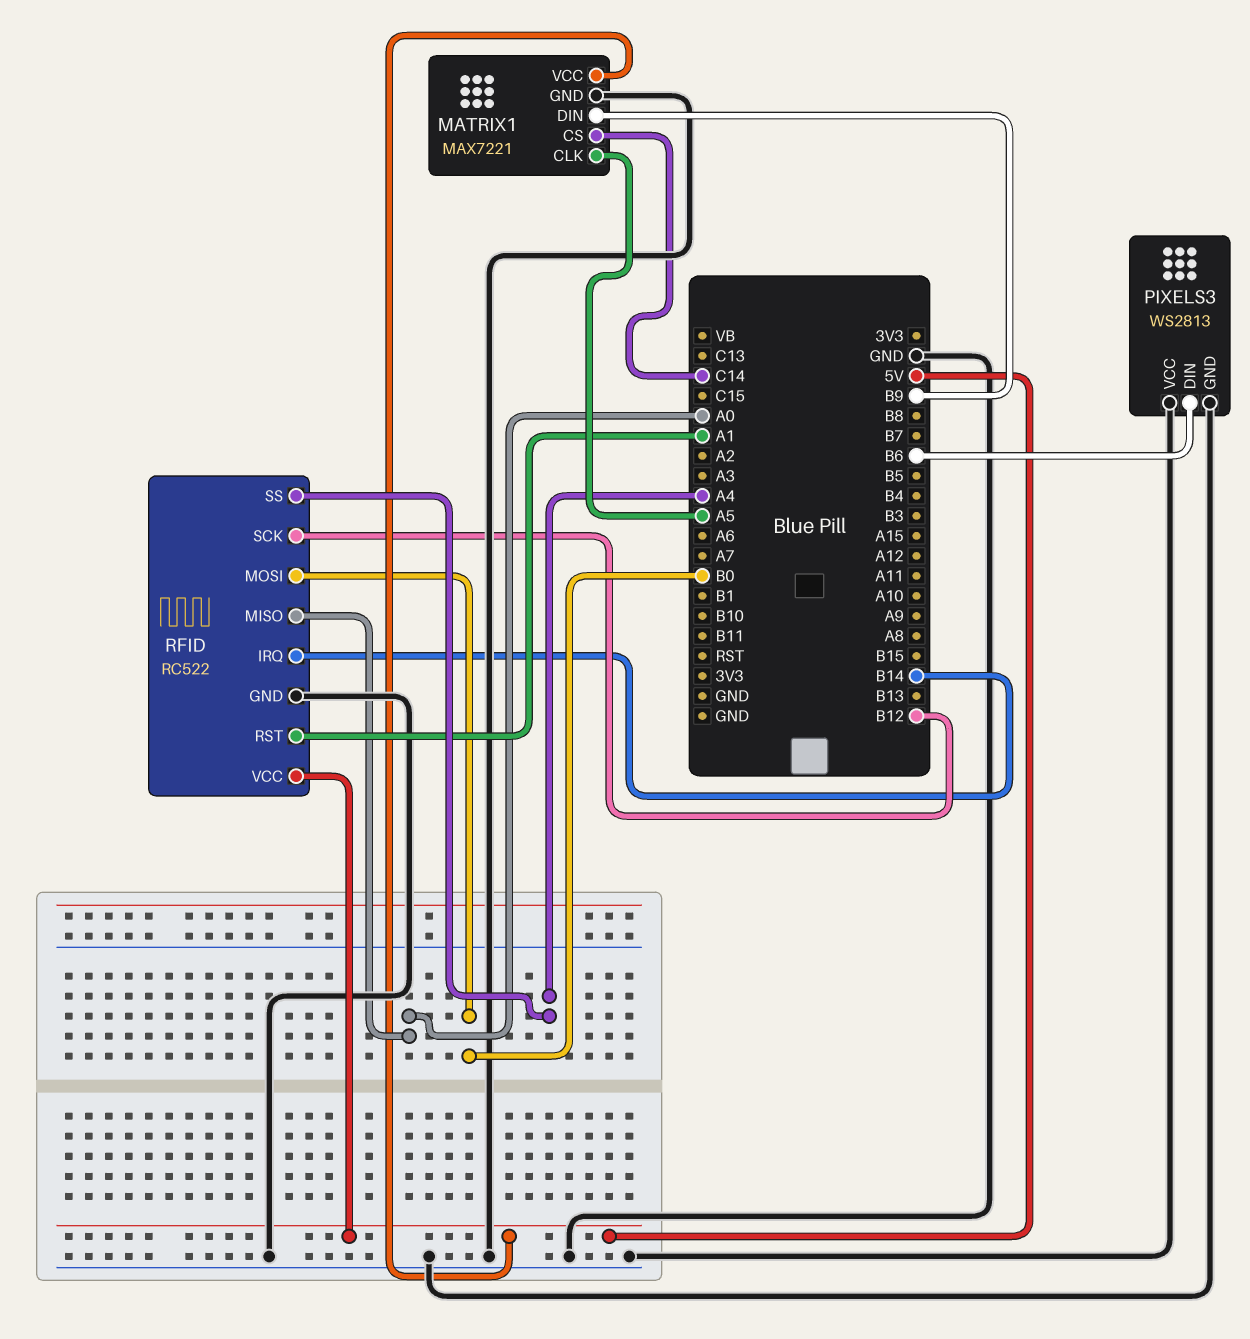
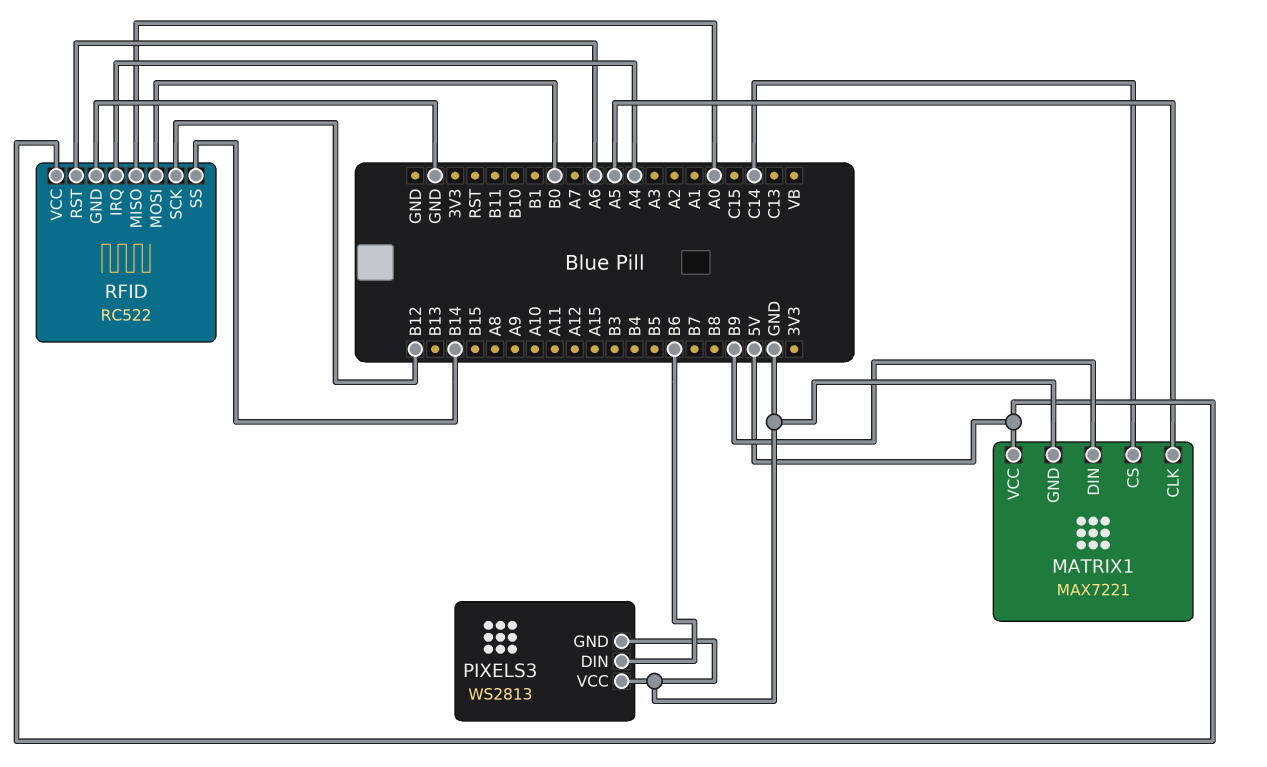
RFID pin IRQ: B14 -> A4
RFID pin RST: A1 -> A6
RFID pin SS: A4 -> B14

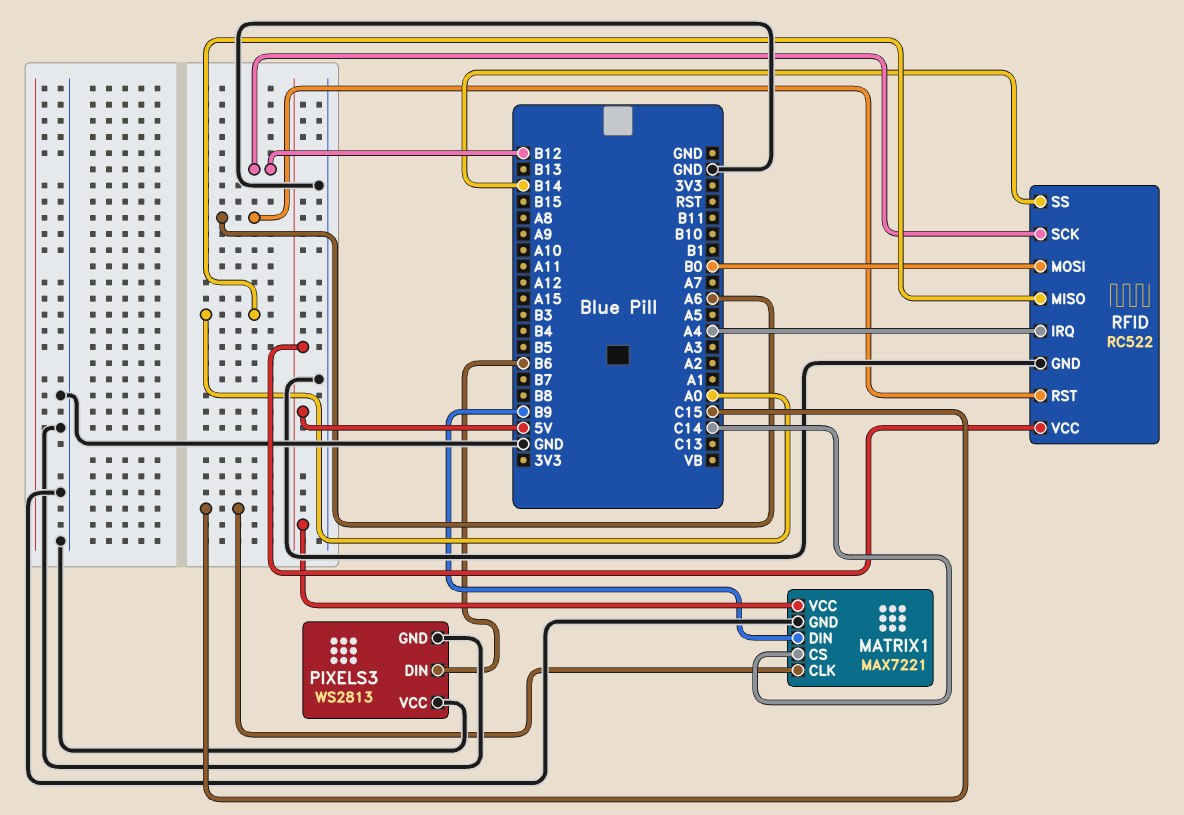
MATRIX1 pin CLK: A5 -> C15

